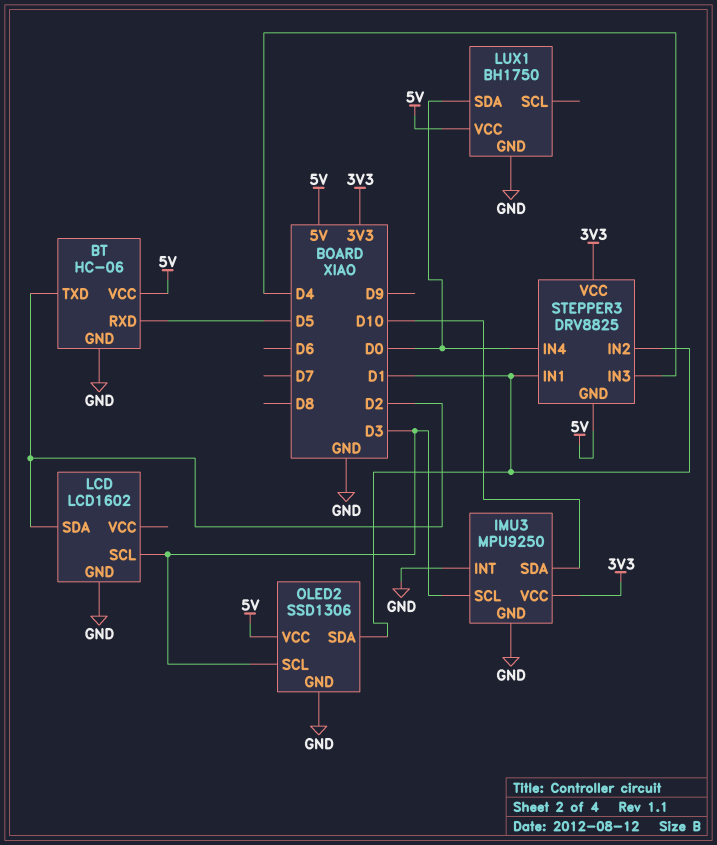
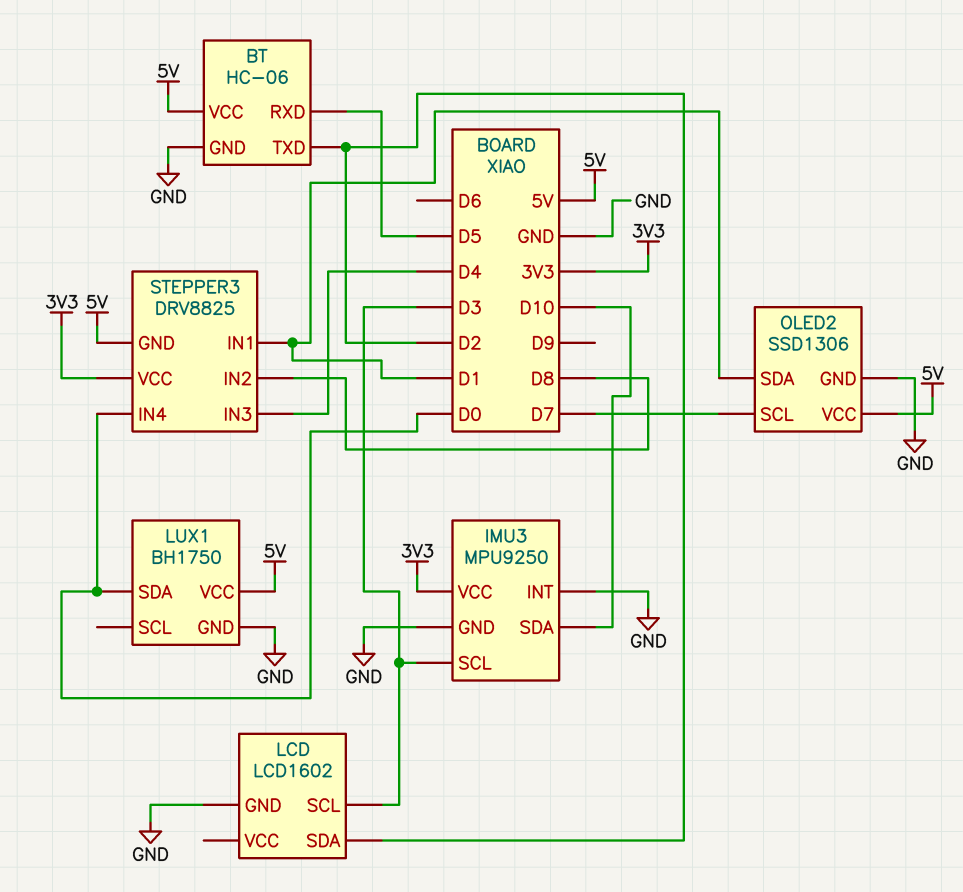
OLED2 pin SCL: D3 -> D7
STEPPER3 pin IN2: D1 -> D8

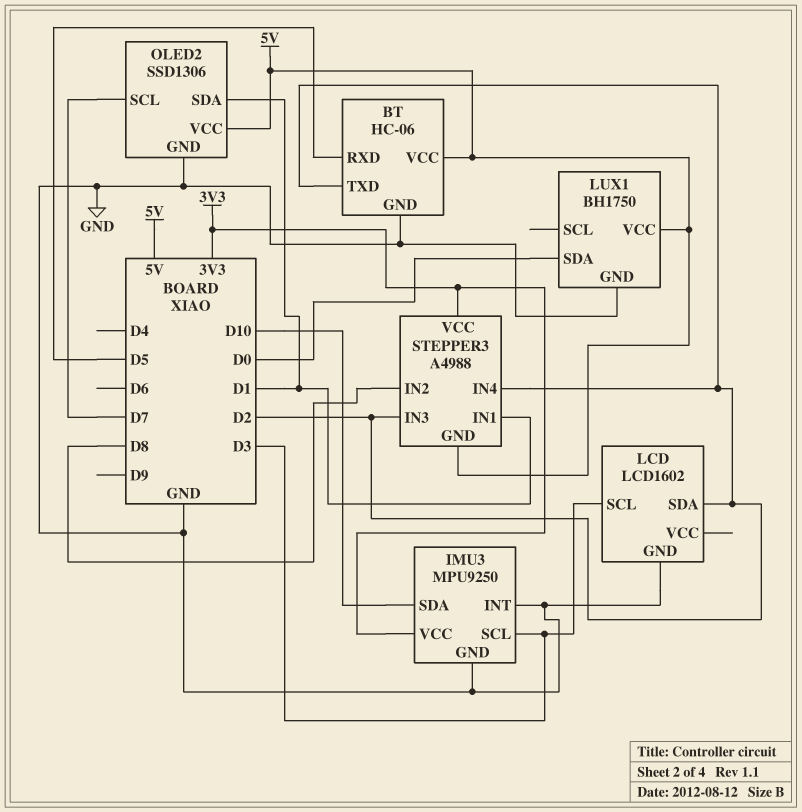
STEPPER3: DRV8825 -> A4988
STEPPER3 pin IN3: D4 -> D2
STEPPER3 pin IN4: D0 -> D2

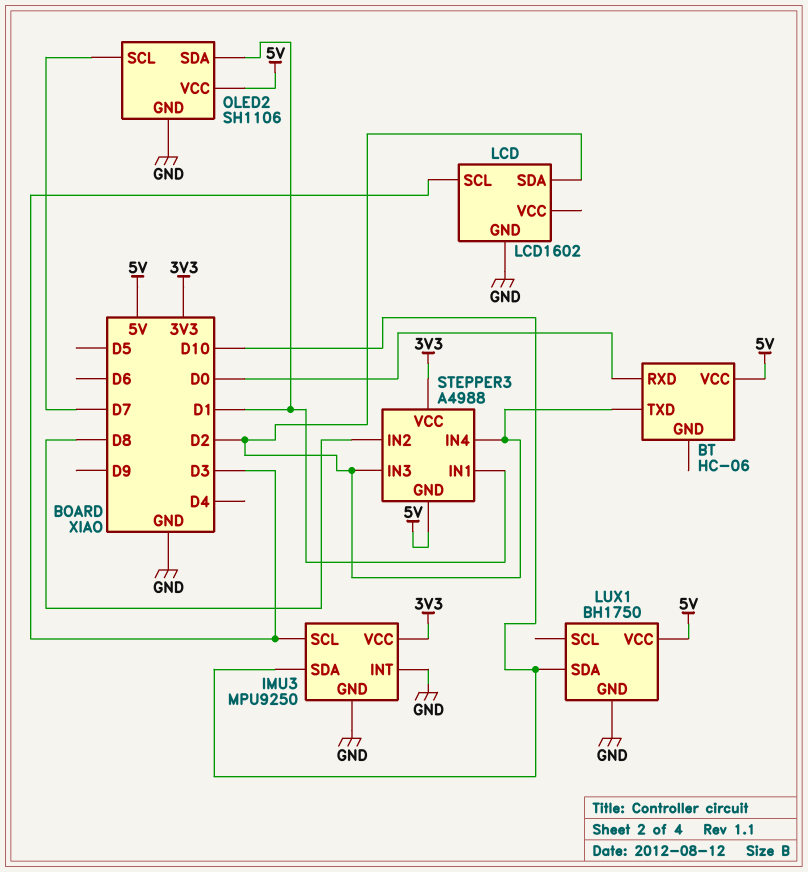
BT pin GND: GND -> none
BT pin RXD: D5 -> D0
LUX1 pin SDA: D0 -> D10
OLED2: SSD1306 -> SH1106

